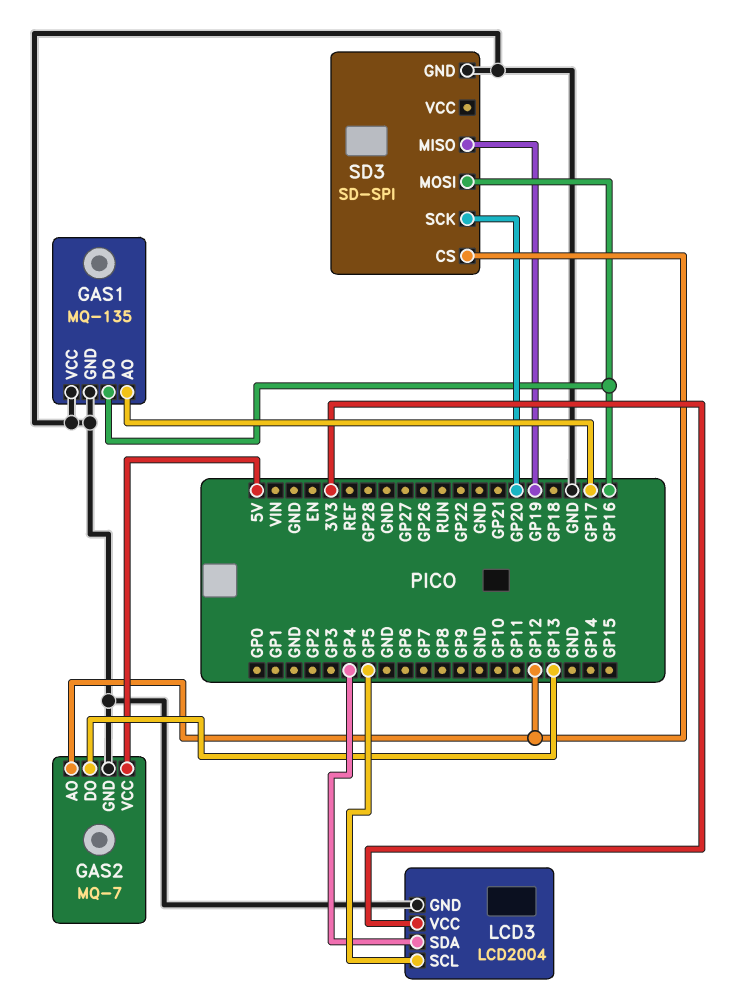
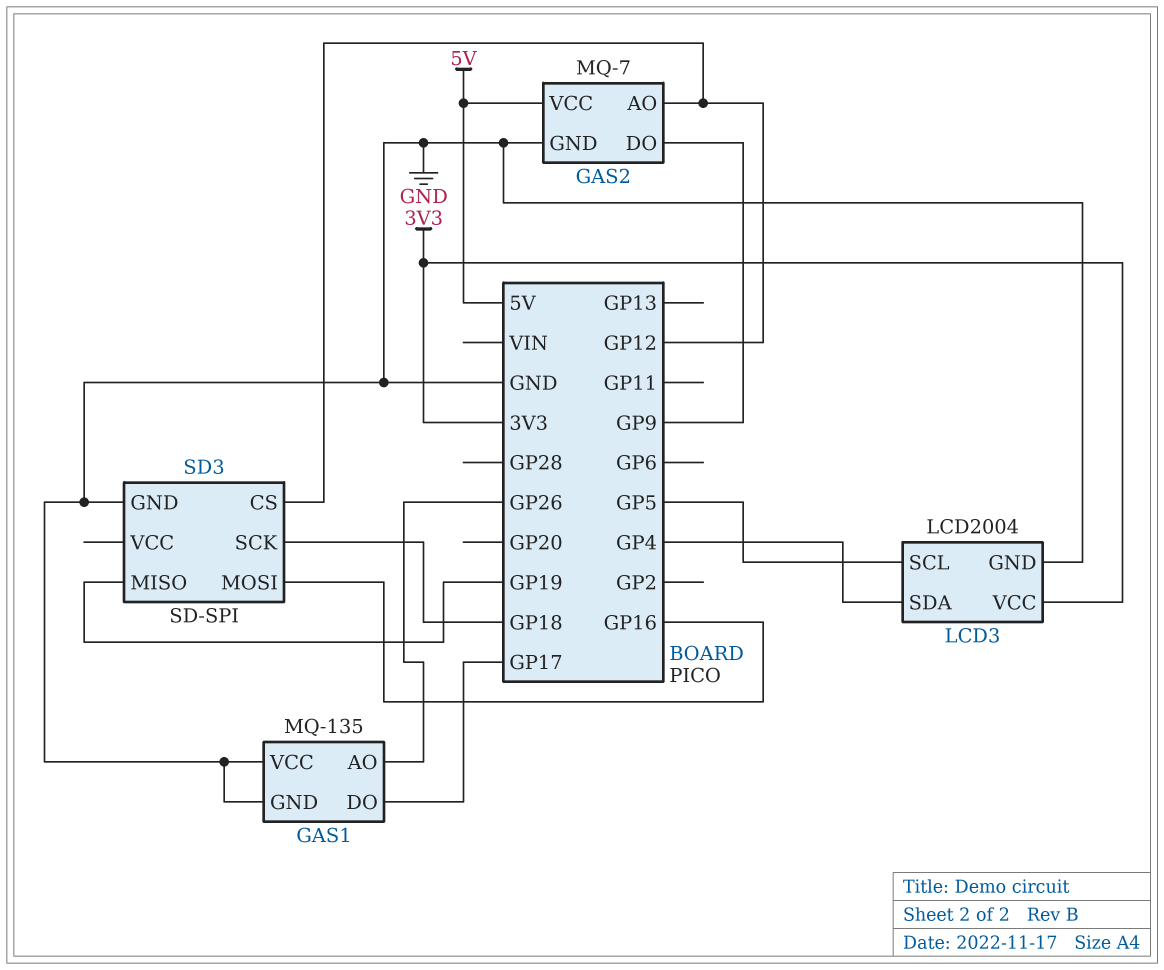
GAS1 pin AO: GP17 -> GP26
GAS1 pin DO: GP16 -> GP17
GAS2 pin DO: GP13 -> GP9
SD3 pin SCK: GP20 -> GP18

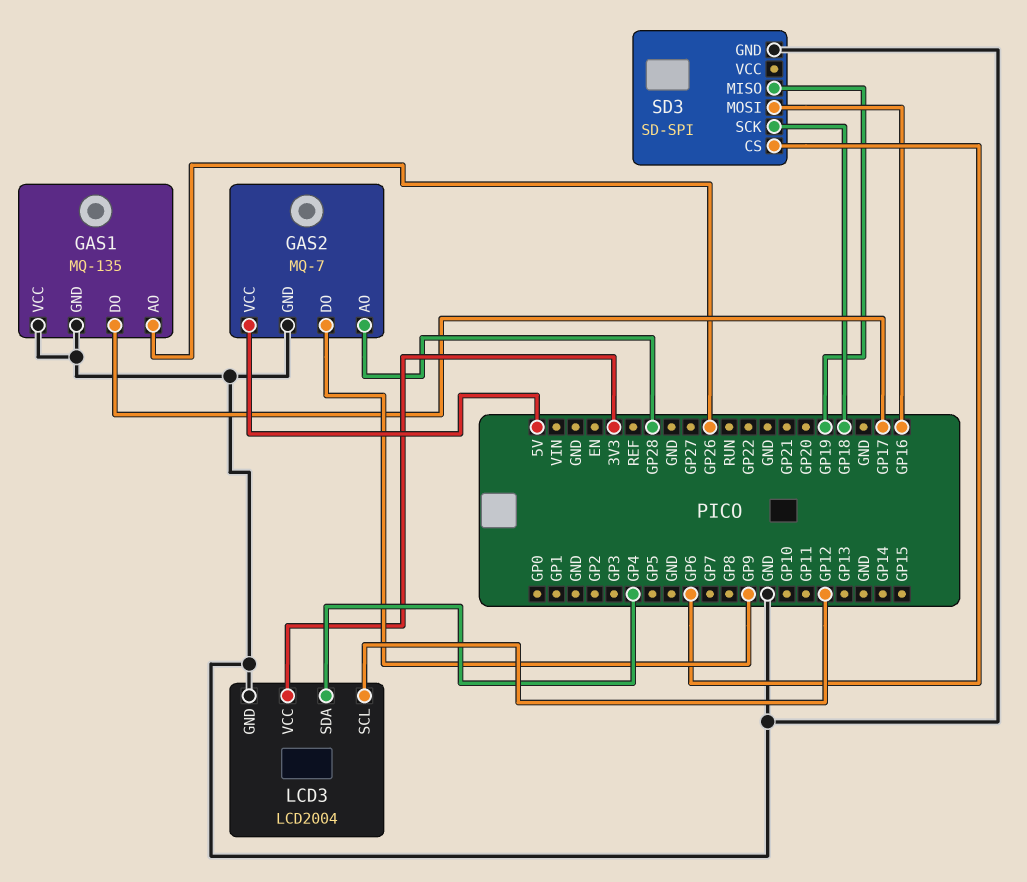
GAS2 pin AO: GP12 -> GP28
LCD3 pin SCL: GP5 -> GP12
SD3 pin CS: GP12 -> GP6

